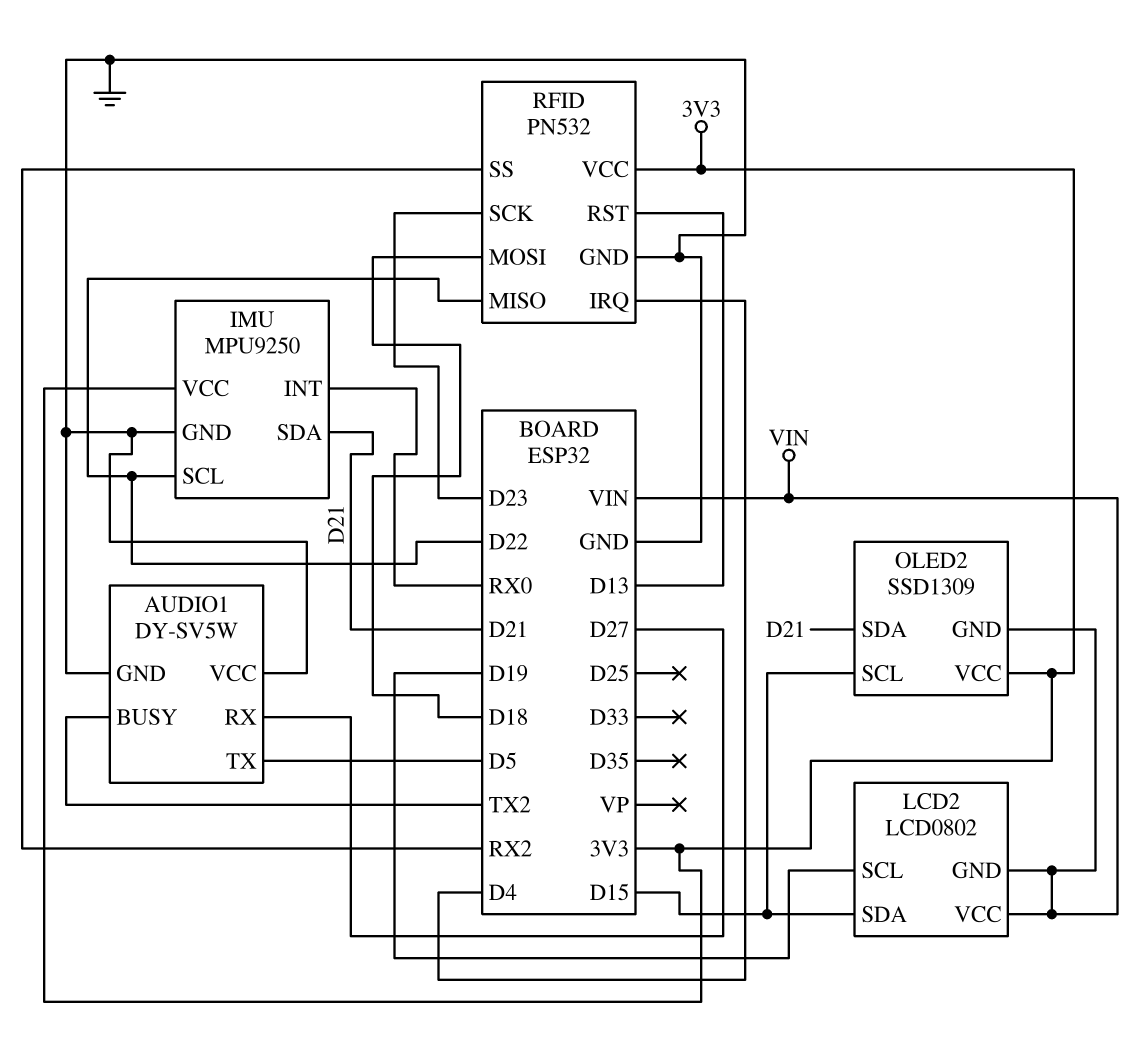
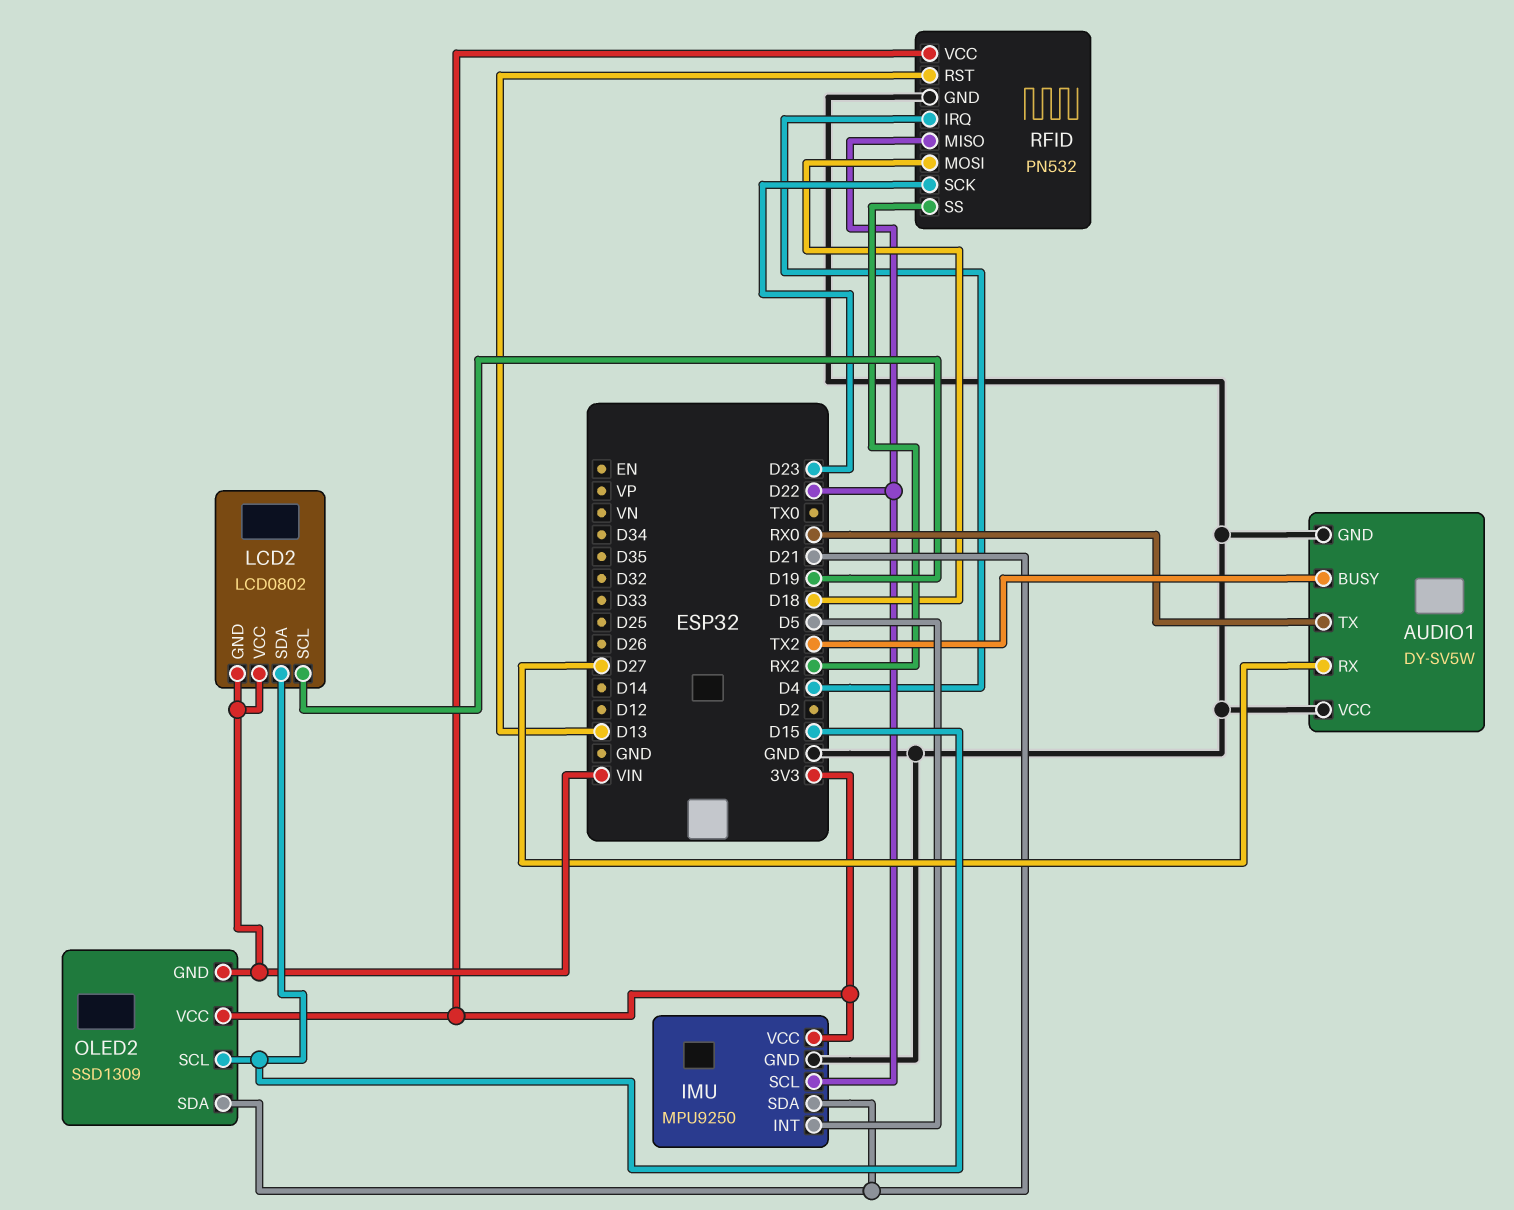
AUDIO1 pin TX: D5 -> RX0
IMU pin INT: RX0 -> D5

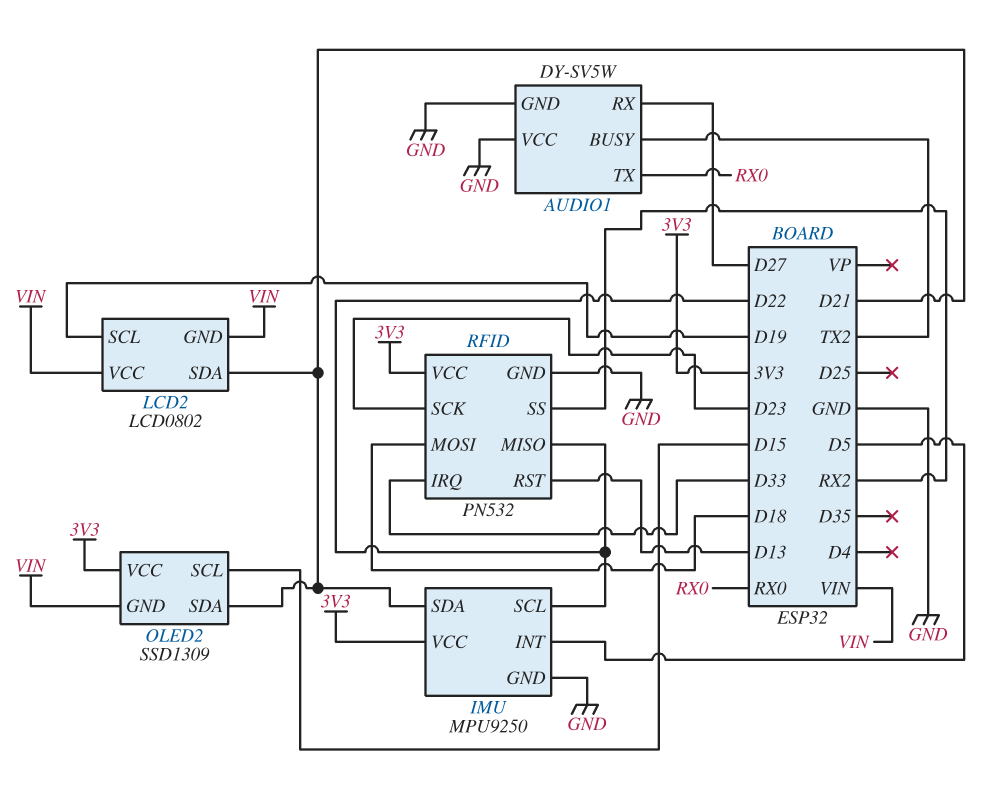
LCD2 pin SDA: D15 -> D21
RFID pin IRQ: D4 -> D33

